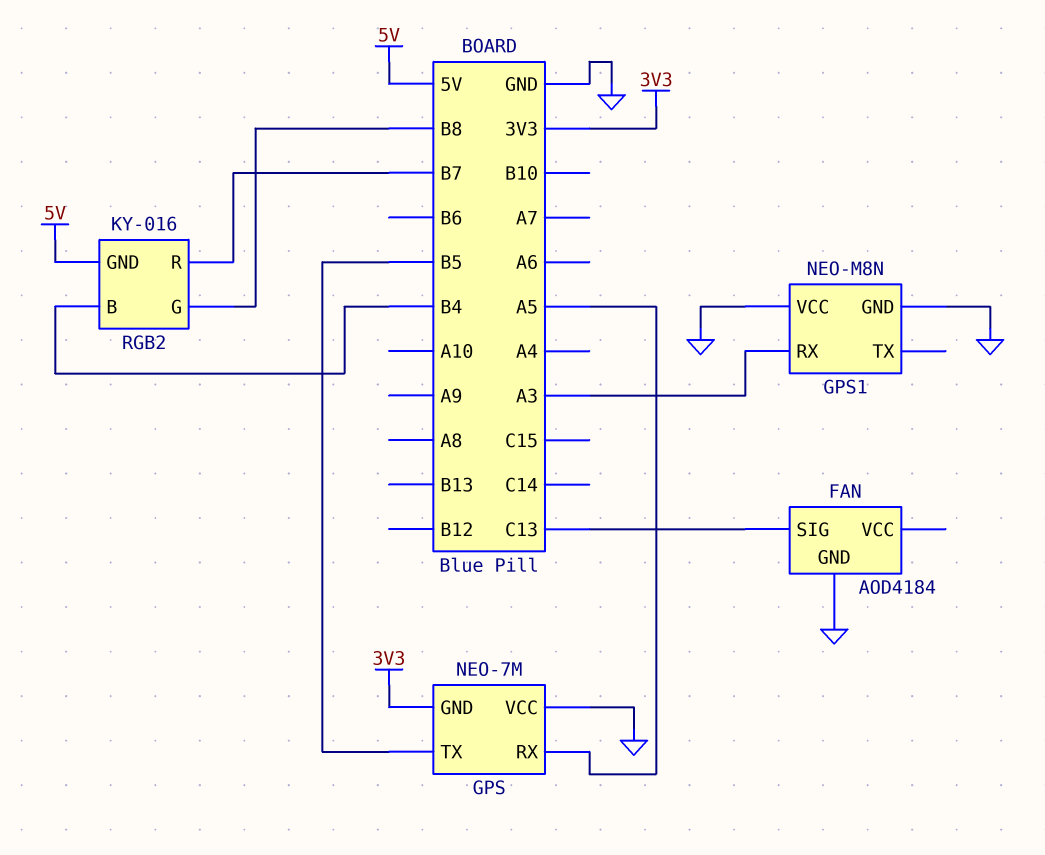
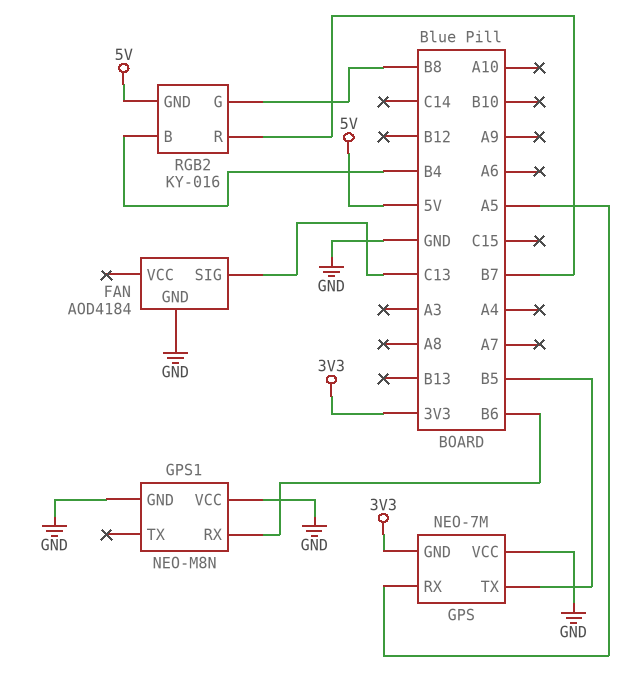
GPS1 pin RX: A3 -> B6

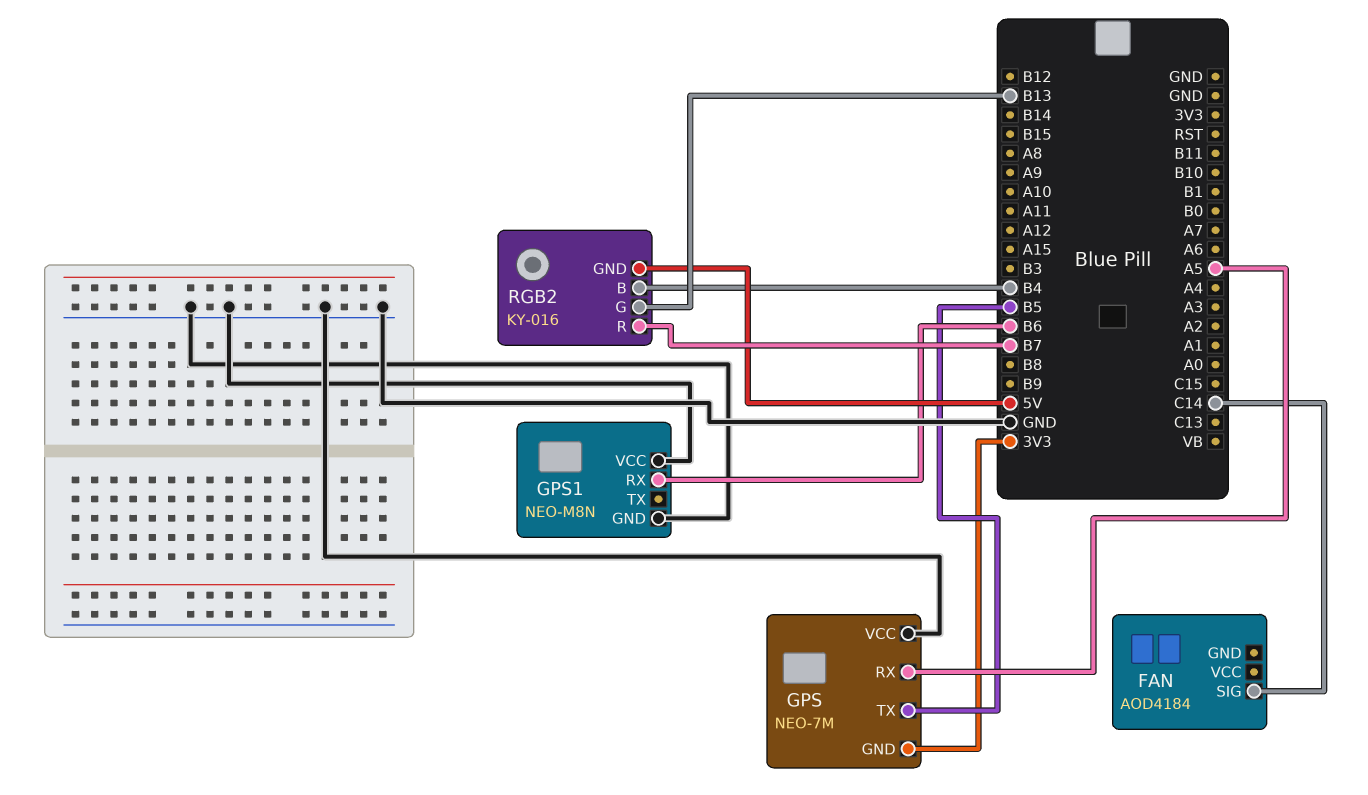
FAN pin GND: GND -> none
FAN pin SIG: C13 -> C14
RGB2 pin G: B8 -> B13

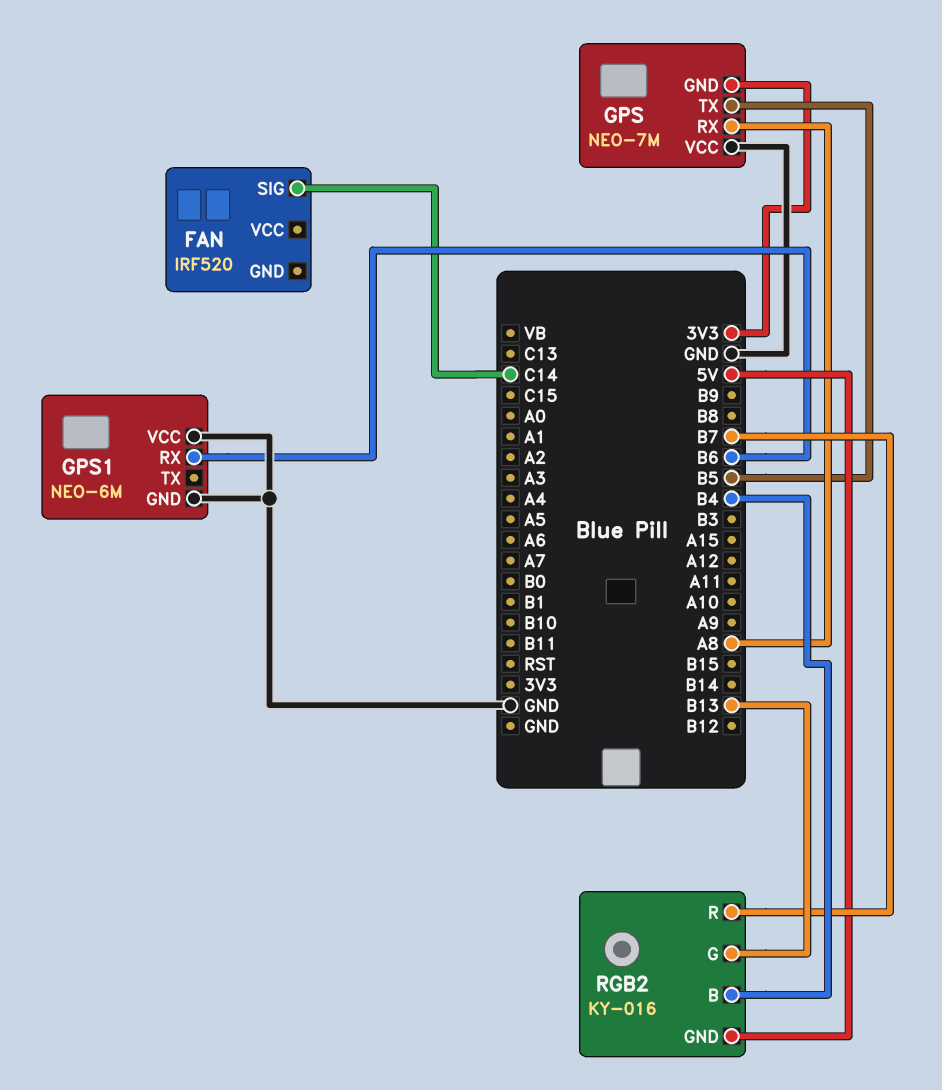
FAN: AOD4184 -> IRF520
GPS pin RX: A5 -> A8
GPS1: NEO-M8N -> NEO-6M

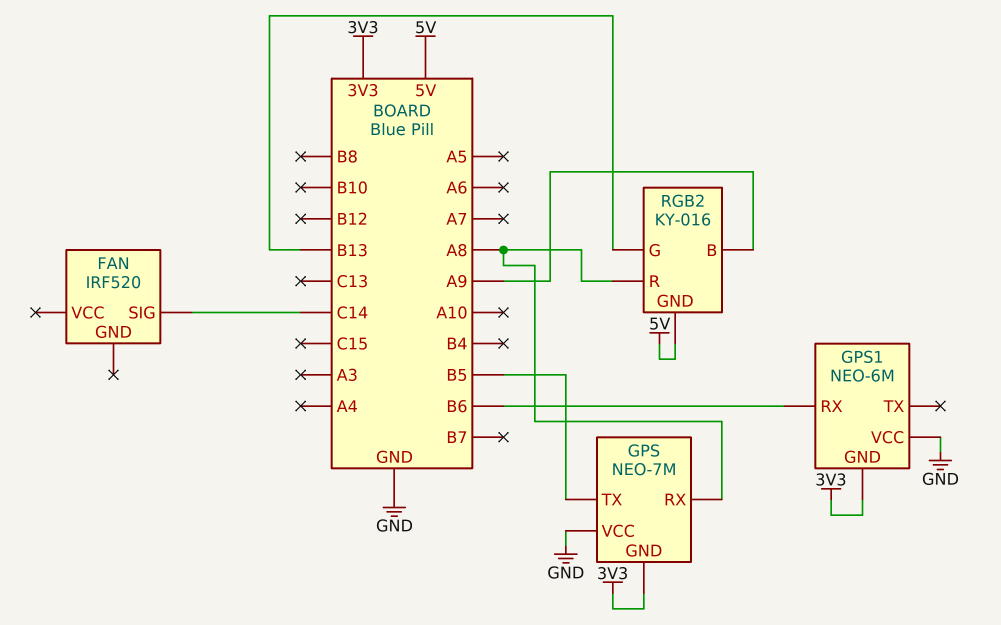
GPS1 pin GND: GND -> 3V3
RGB2 pin B: B4 -> A9
RGB2 pin R: B7 -> A8

